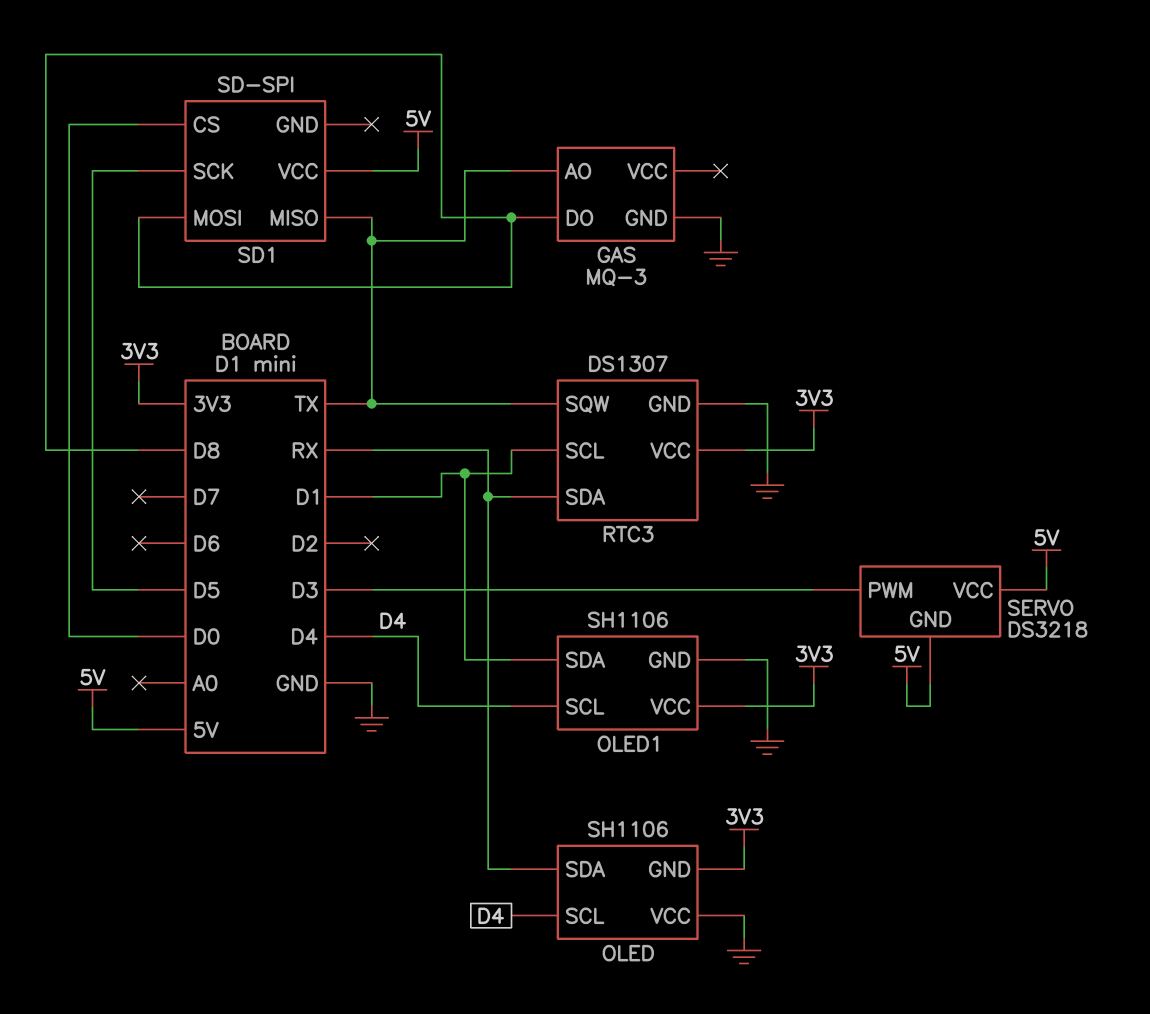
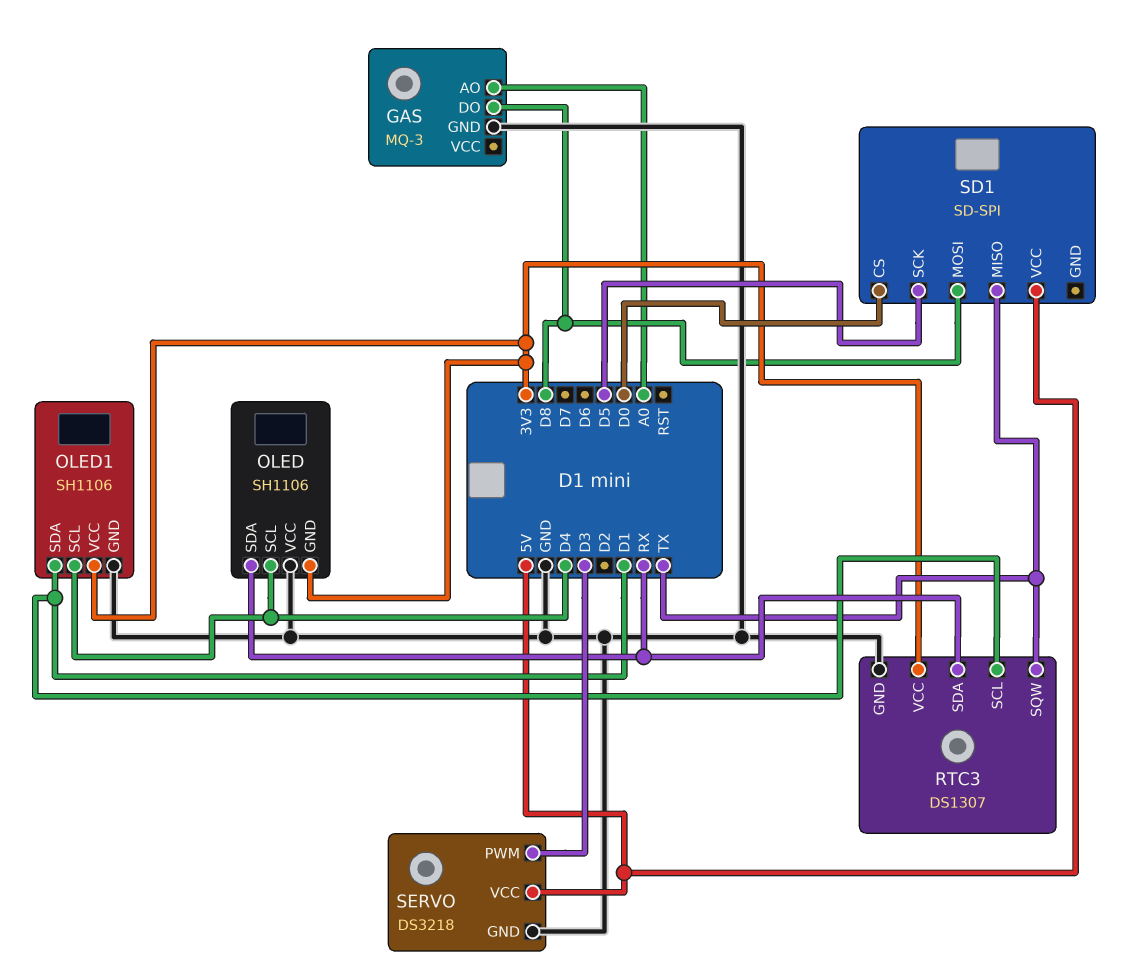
GAS pin AO: TX -> A0
SERVO pin GND: 5V -> GND

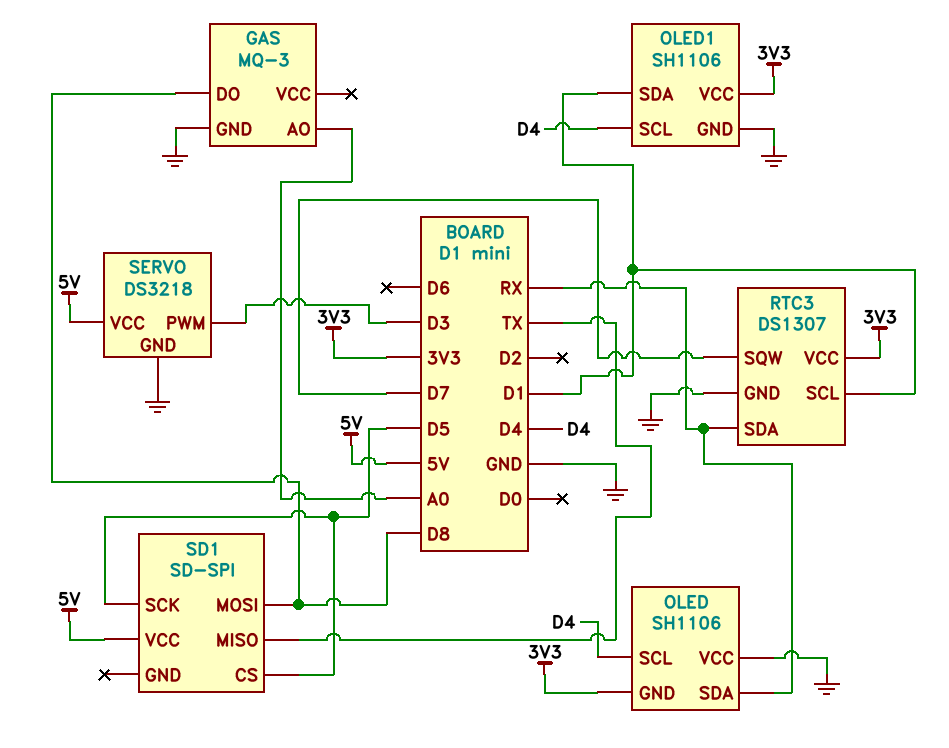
RTC3 pin SQW: TX -> D7
SD1 pin CS: D0 -> D5

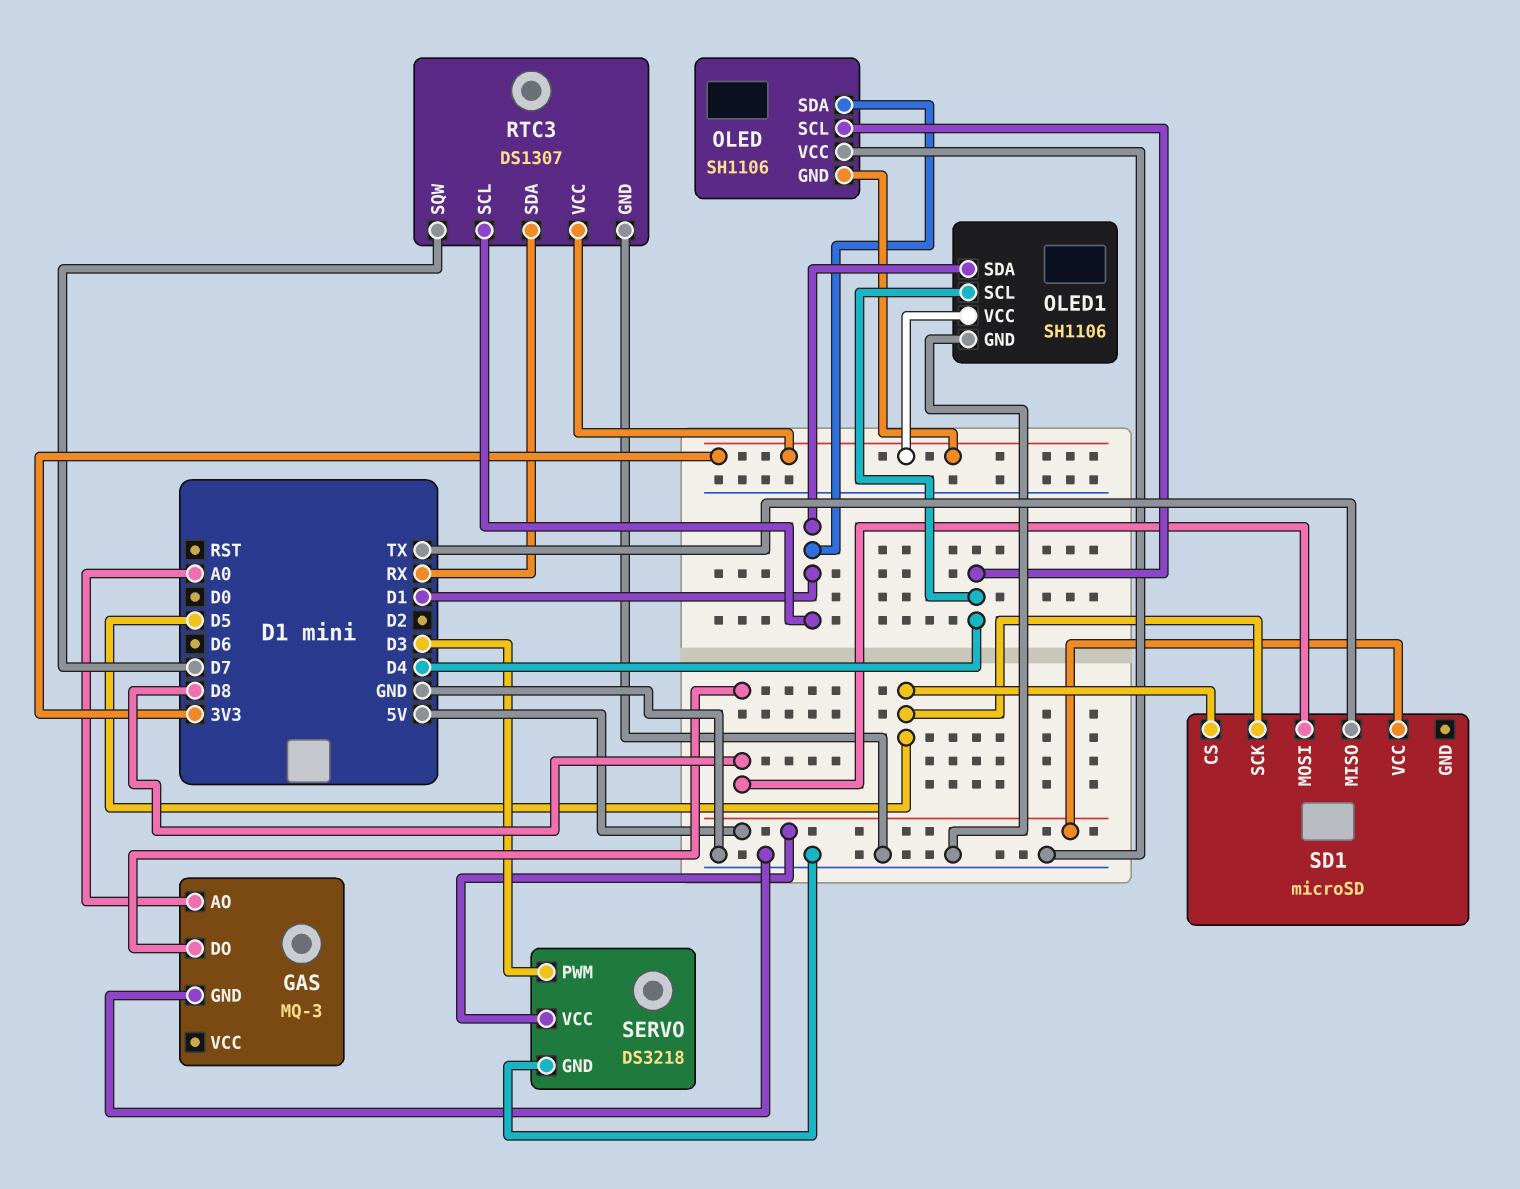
OLED pin SDA: RX -> D1
SD1: SD-SPI -> microSD

